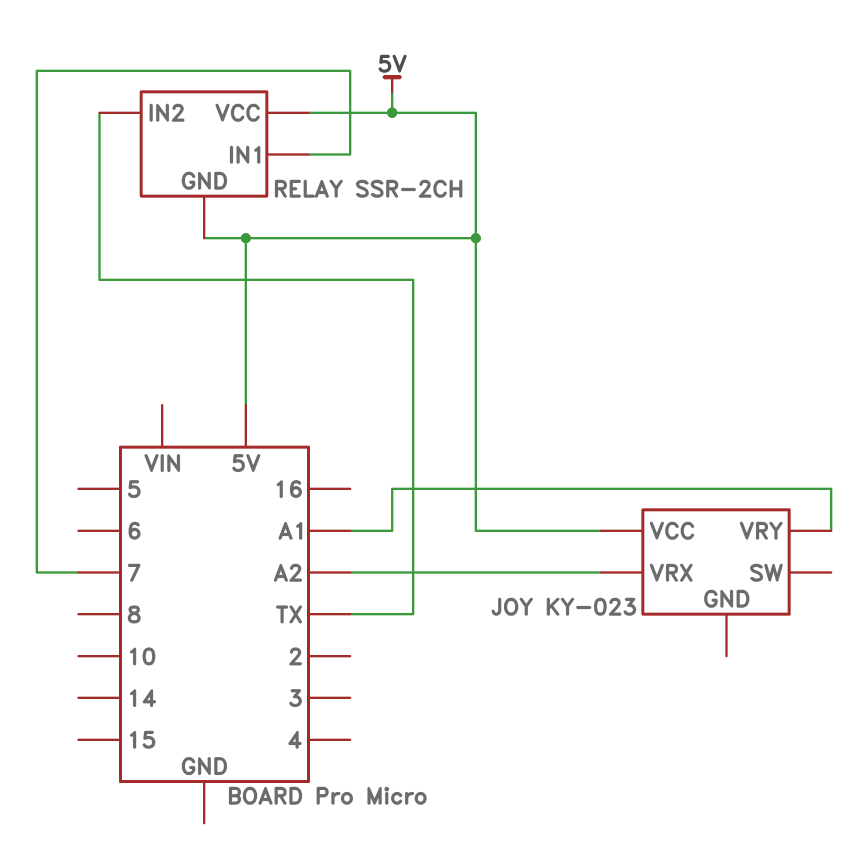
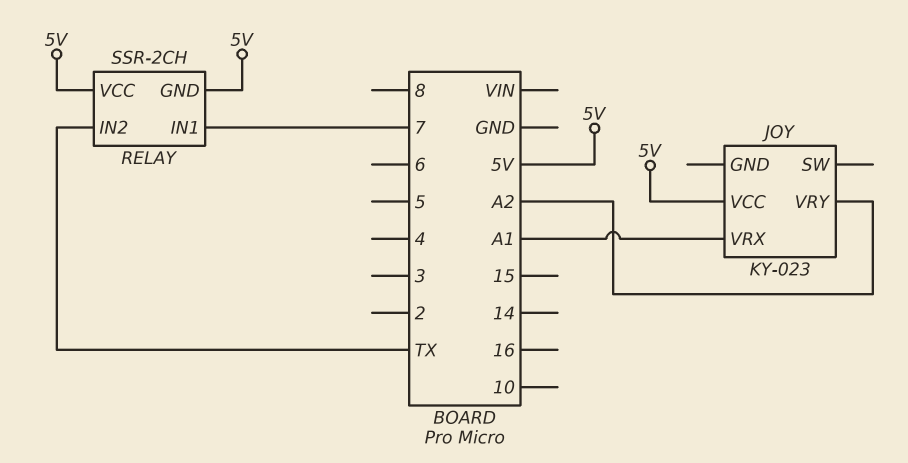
JOY pin VRX: A2 -> A1
JOY pin VRY: A1 -> A2

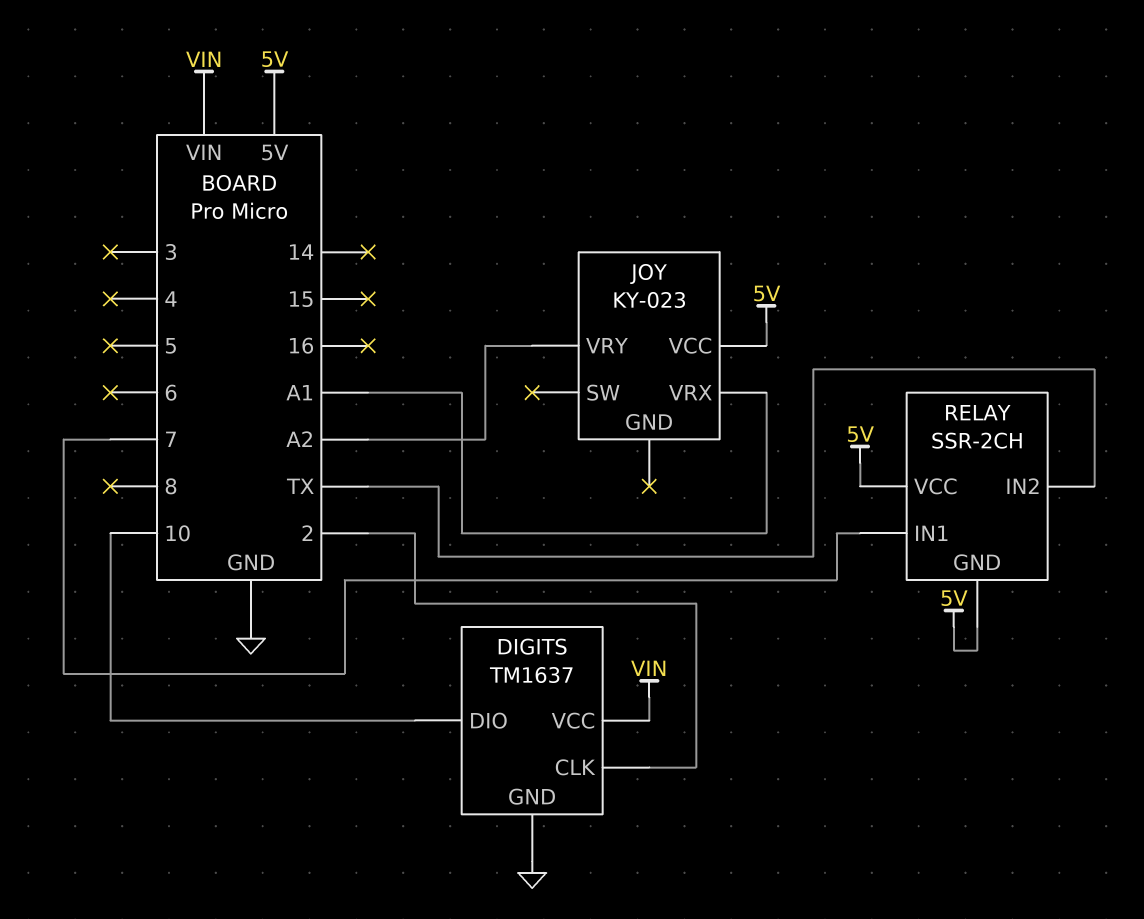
DIGITS: none -> TM1637
DIGITS pin CLK: none -> 2
DIGITS pin DIO: none -> 10
DIGITS pin GND: none -> GND
DIGITS pin VCC: none -> VIN

